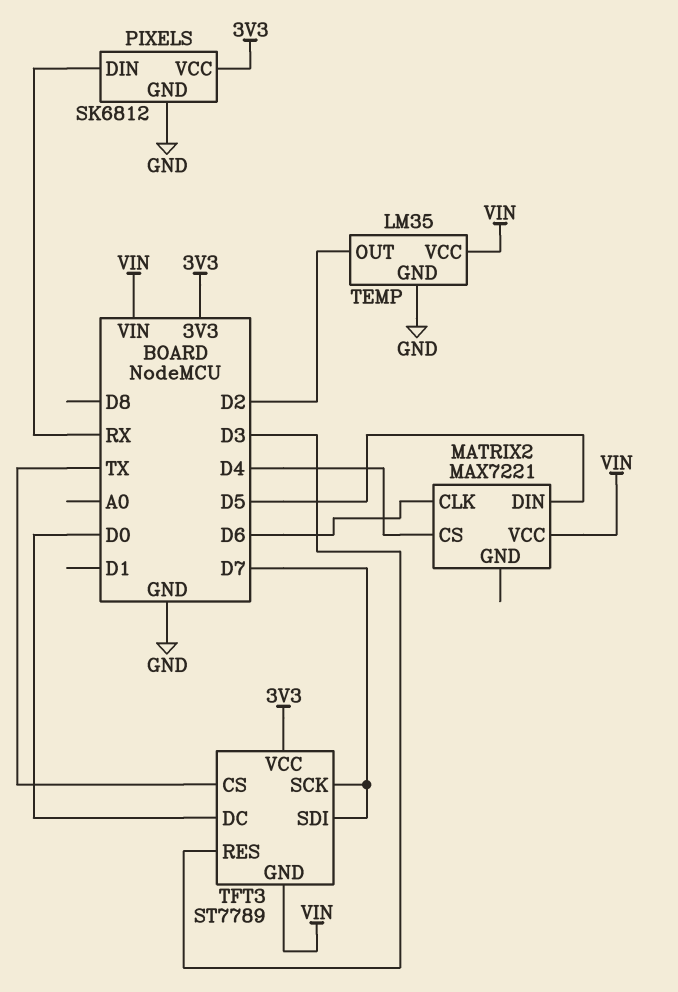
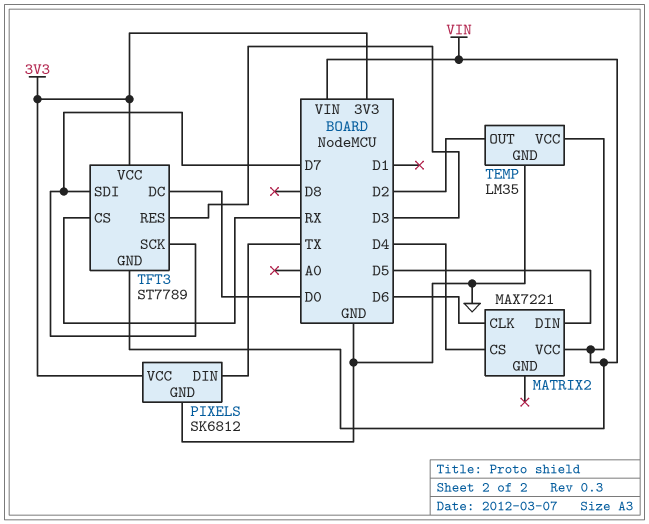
PIXELS pin DIN: RX -> TX
TFT3 pin CS: TX -> RX

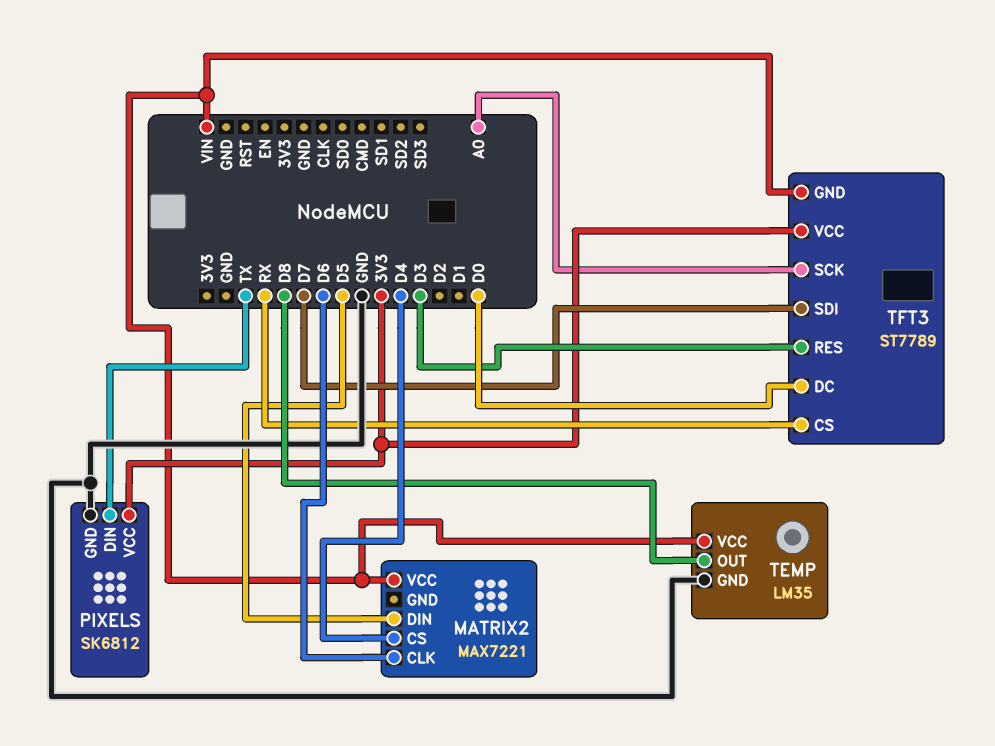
TEMP pin OUT: D2 -> D8
TFT3 pin SCK: D7 -> A0

